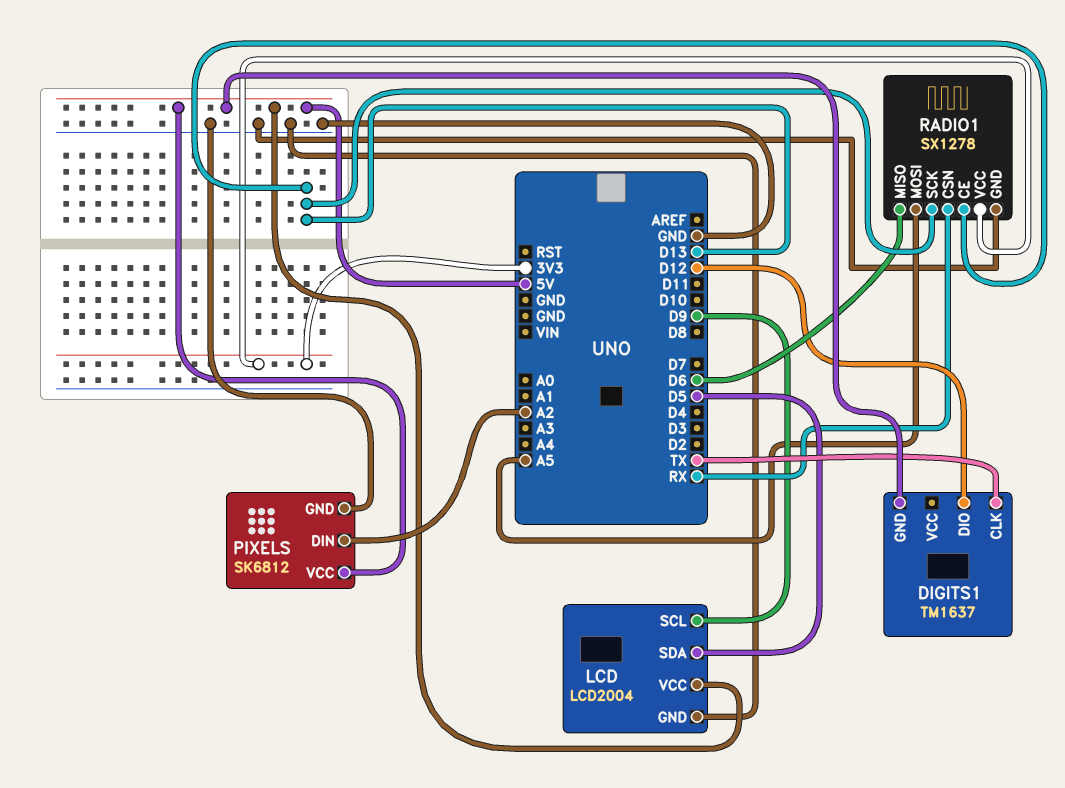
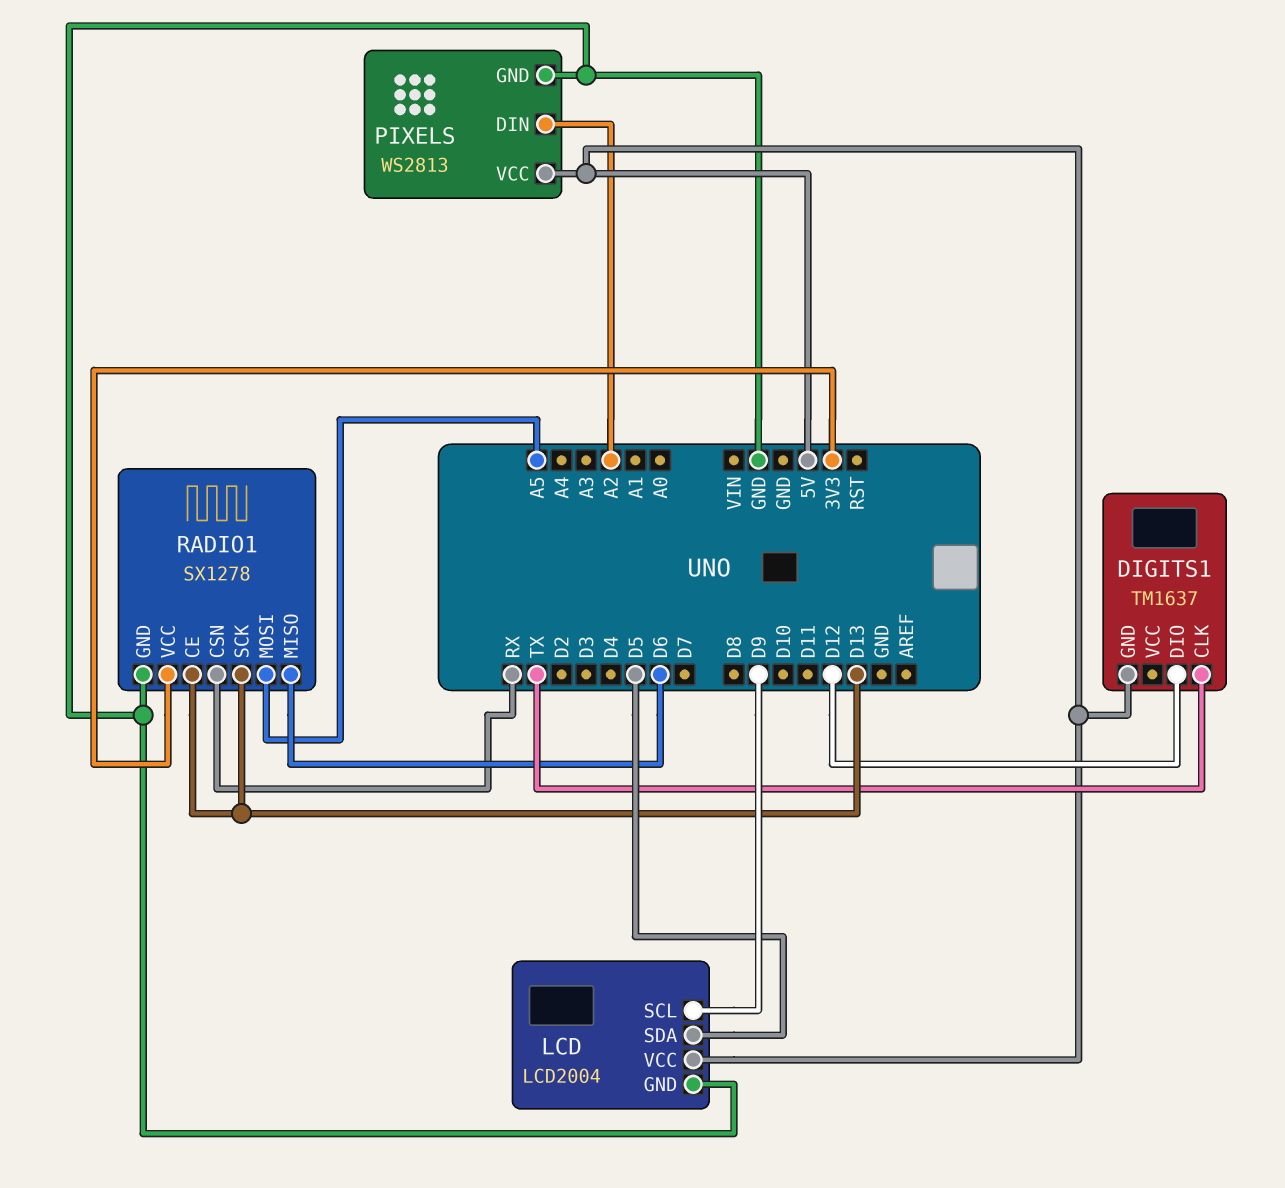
PIXELS: SK6812 -> WS2813

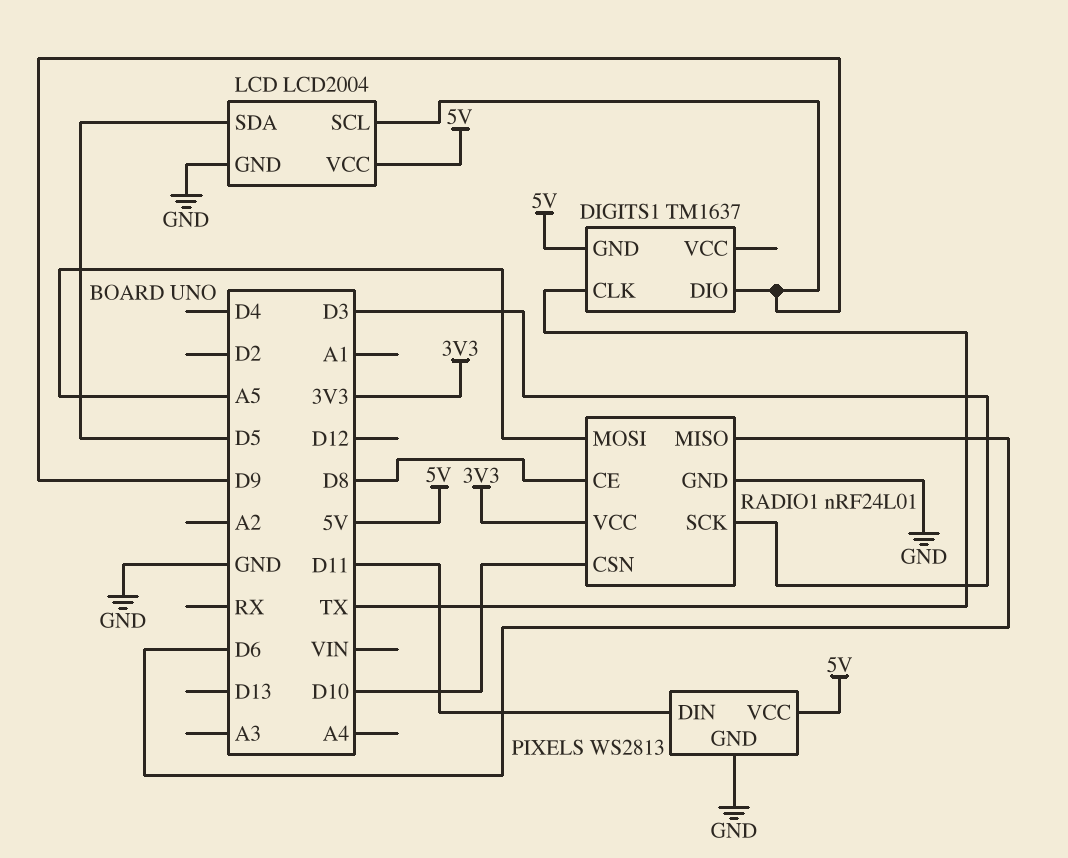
DIGITS1 pin DIO: D12 -> D9
PIXELS pin DIN: A2 -> D11
RADIO1: SX1278 -> nRF24L01
RADIO1 pin CE: D13 -> D8
RADIO1 pin CSN: RX -> D10
RADIO1 pin SCK: D13 -> D3

